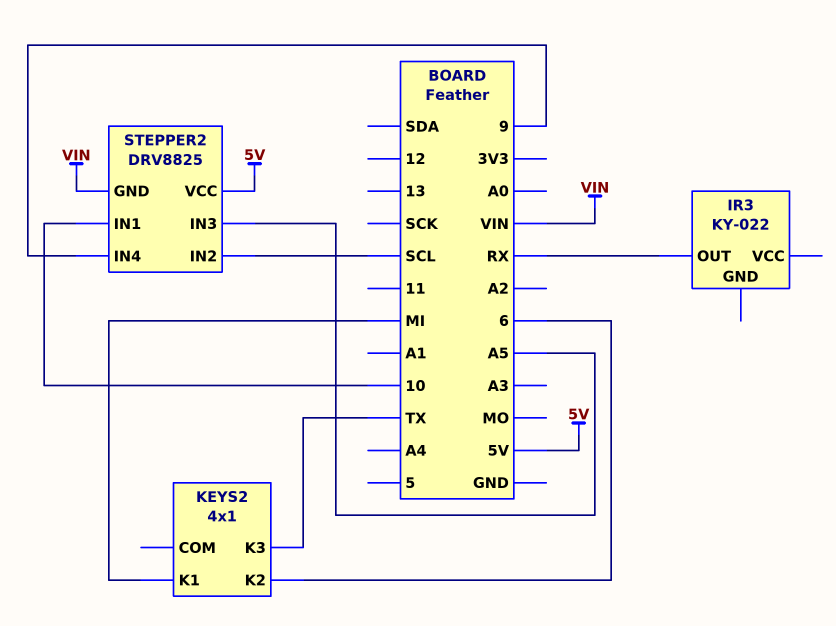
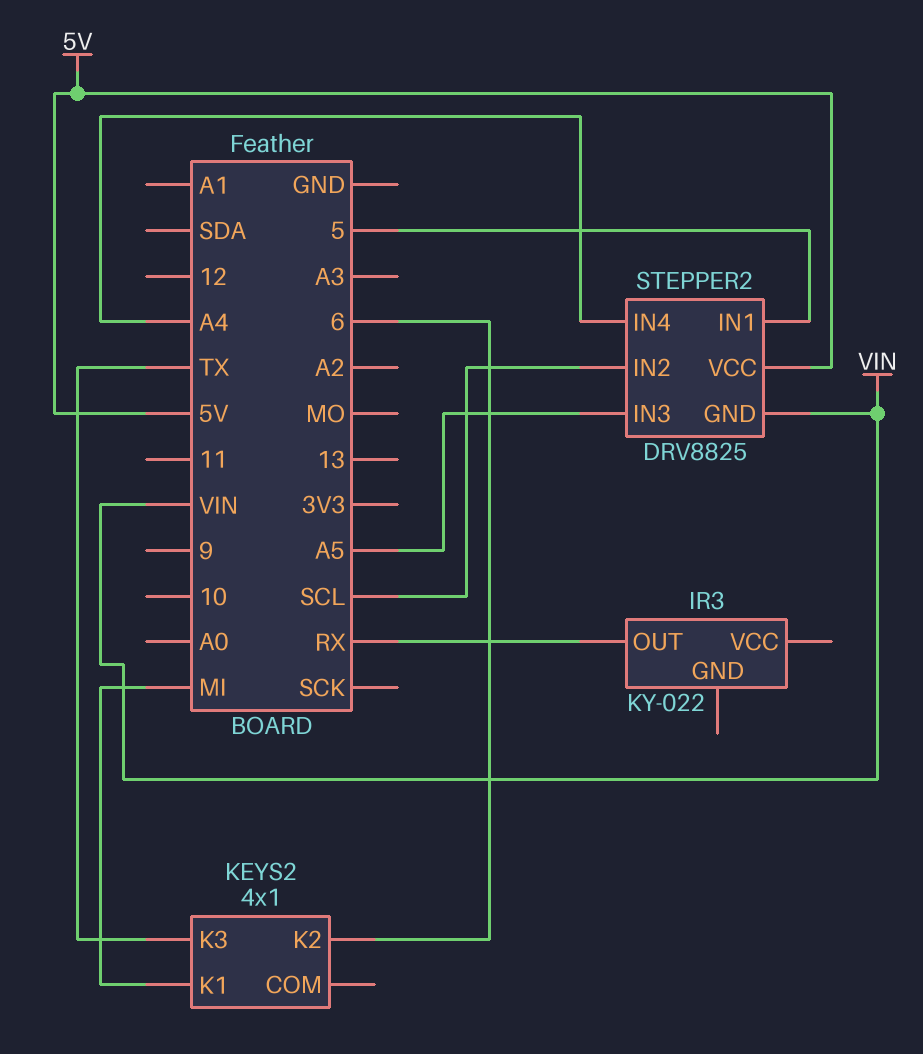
STEPPER2 pin IN1: 10 -> 5
STEPPER2 pin IN4: 9 -> A4

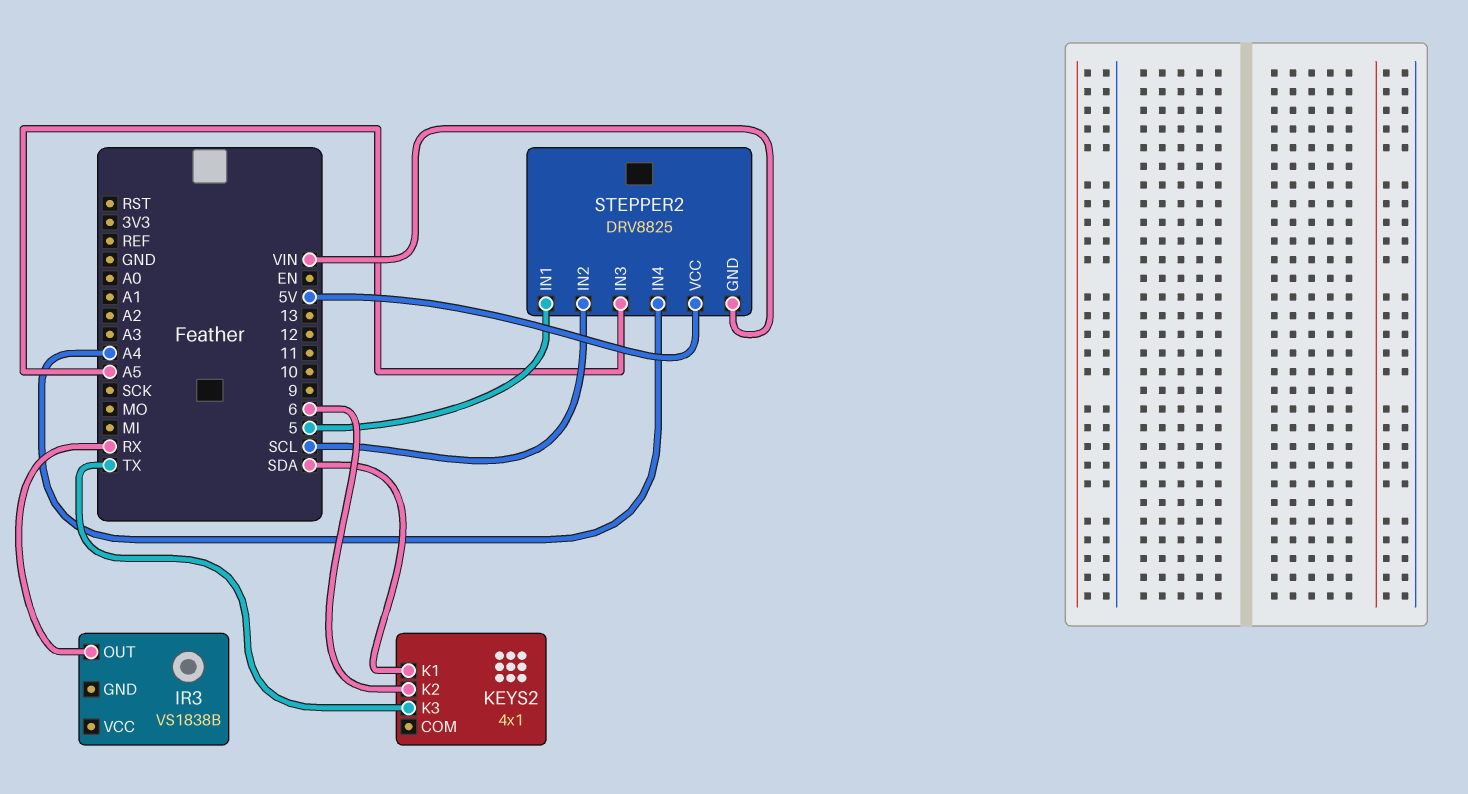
IR3: KY-022 -> VS1838B
KEYS2 pin K1: MI -> SDA

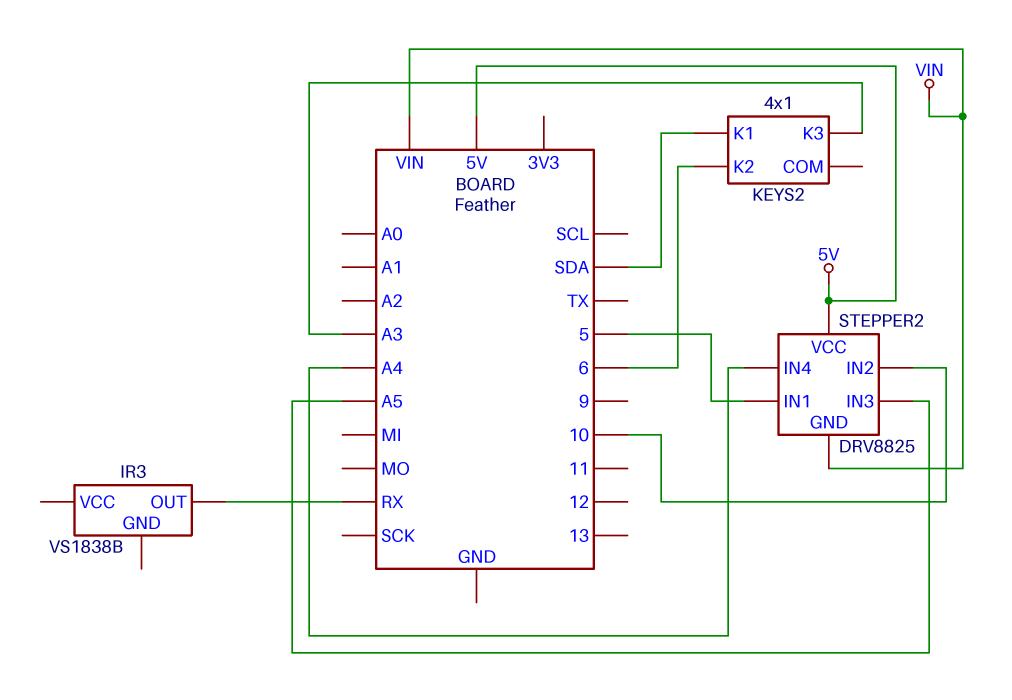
KEYS2 pin K3: TX -> A3
STEPPER2 pin IN2: SCL -> 10

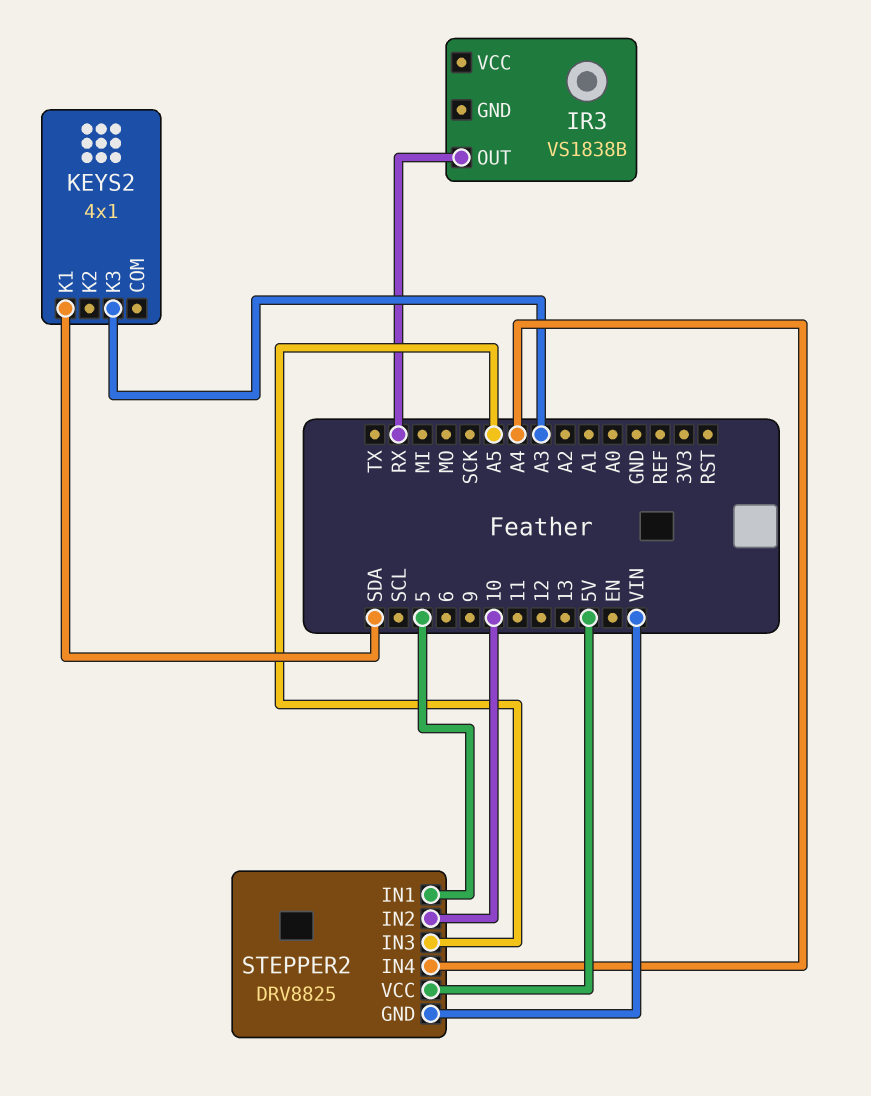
KEYS2 pin K2: 6 -> none

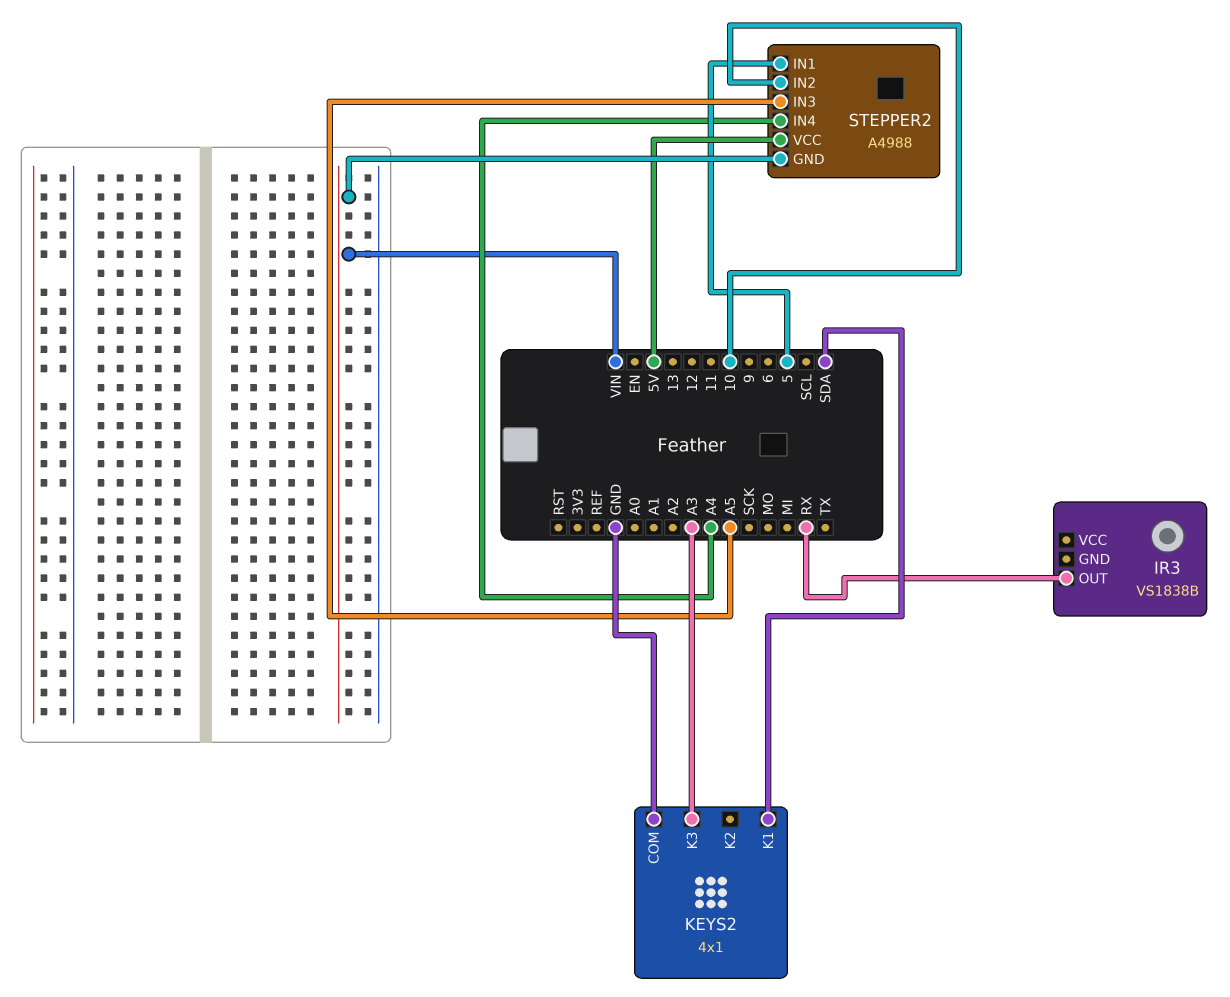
KEYS2 pin COM: none -> GND
STEPPER2: DRV8825 -> A4988

